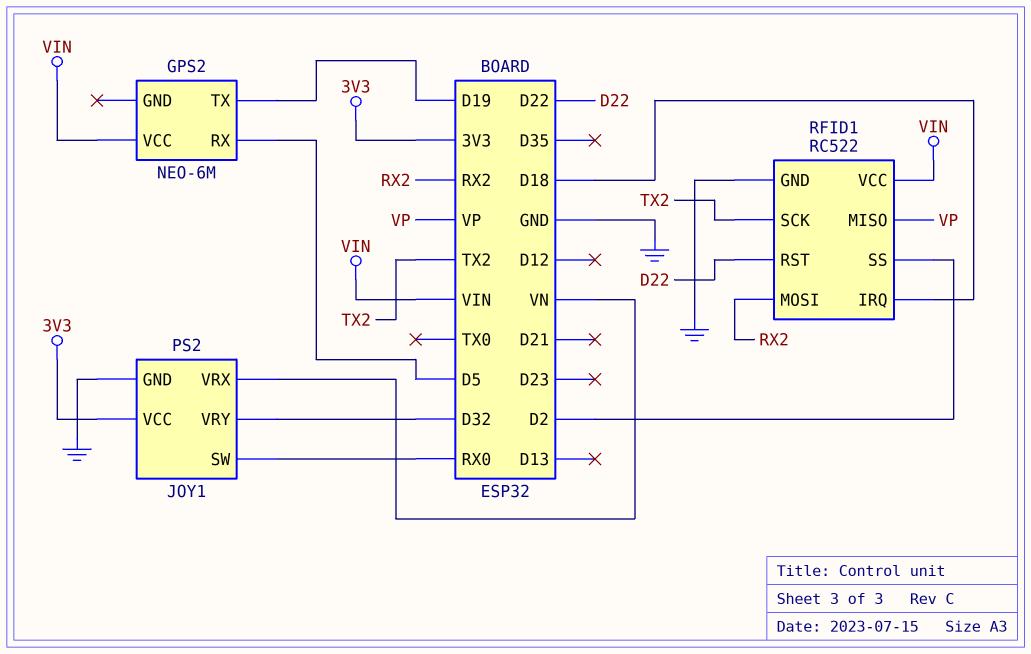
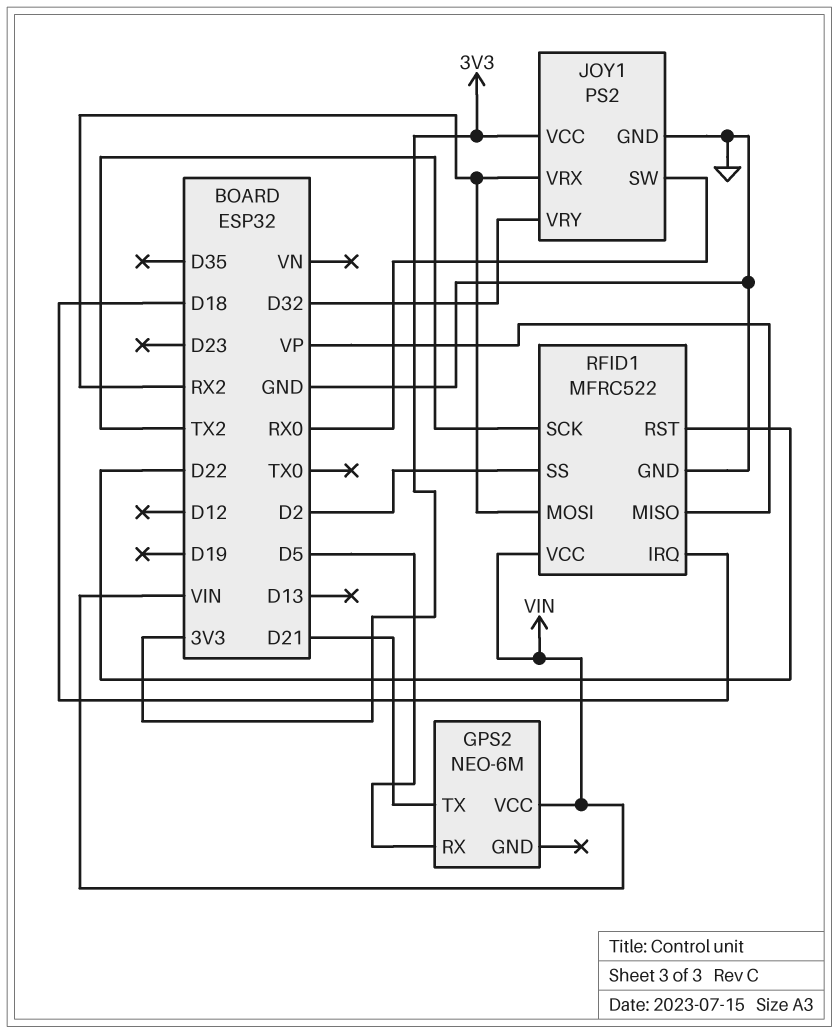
GPS2 pin TX: D19 -> D21
JOY1 pin VRX: VN -> RX2
RFID1: RC522 -> MFRC522

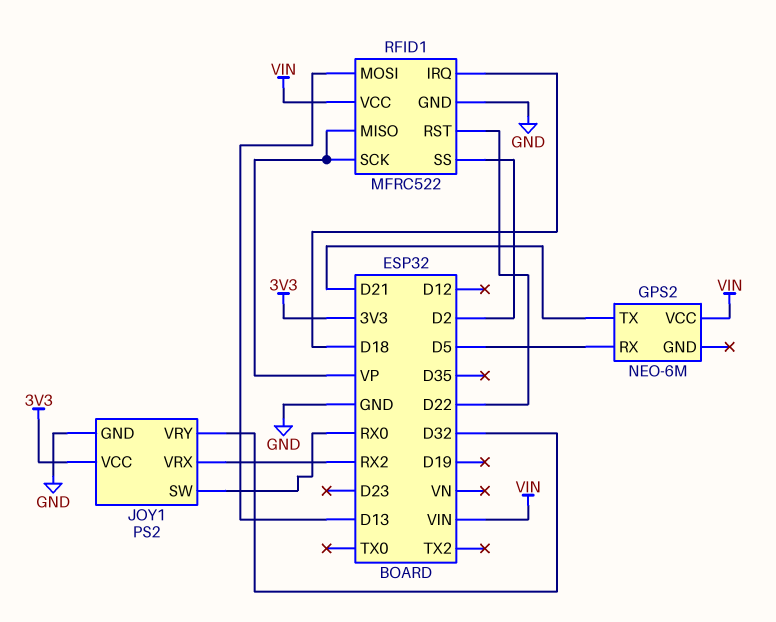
RFID1 pin MOSI: RX2 -> D13
RFID1 pin SCK: TX2 -> VP

